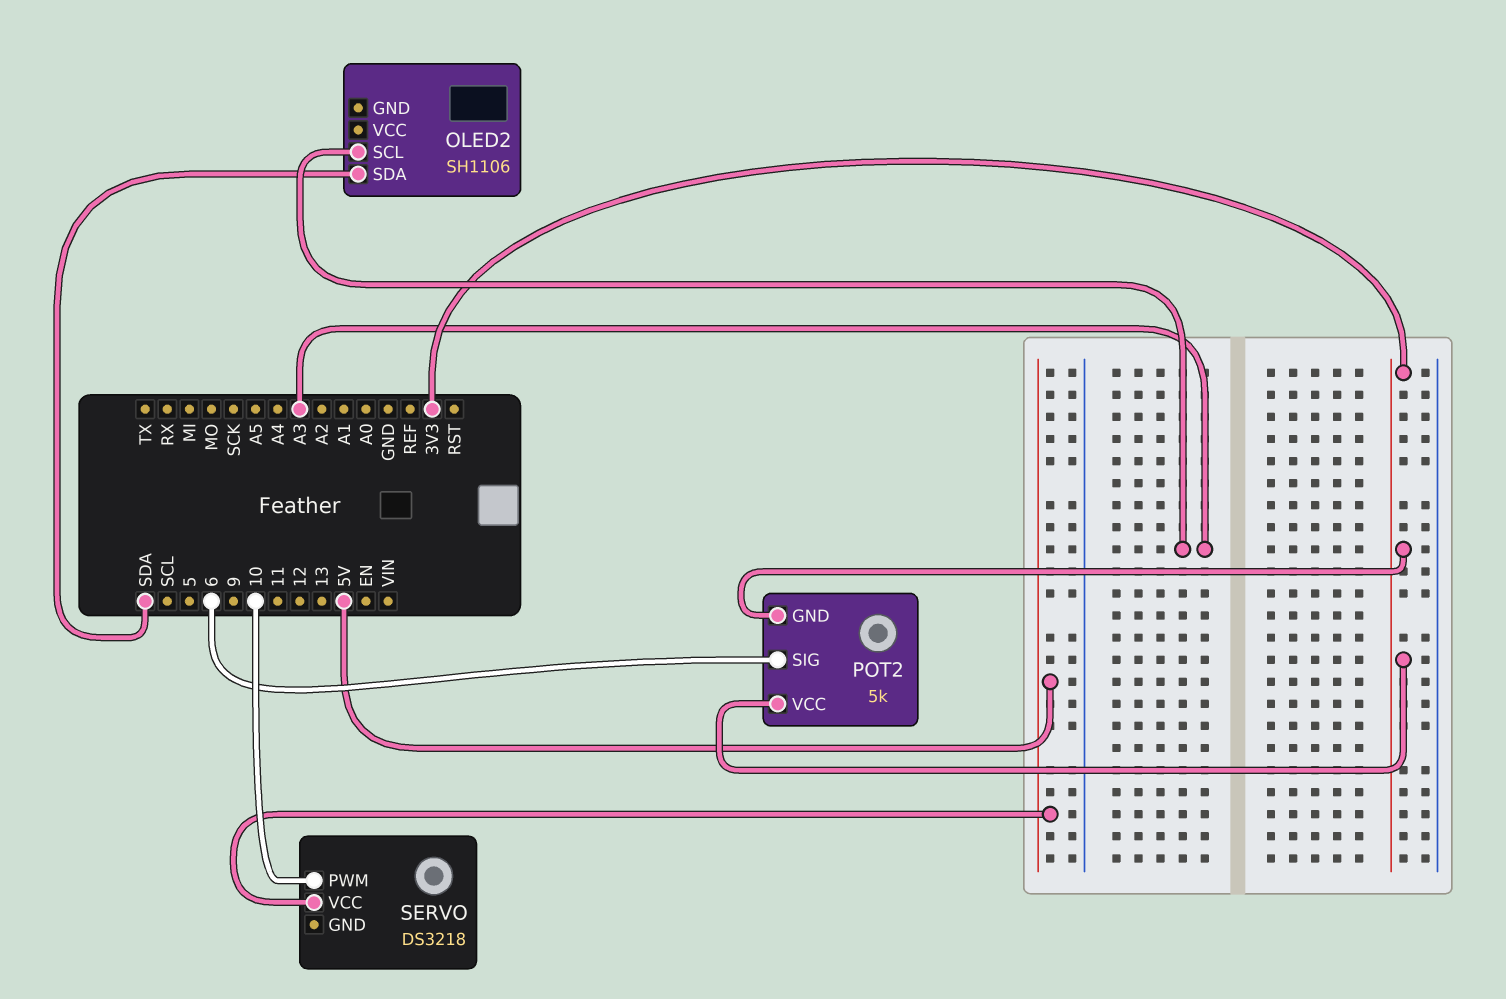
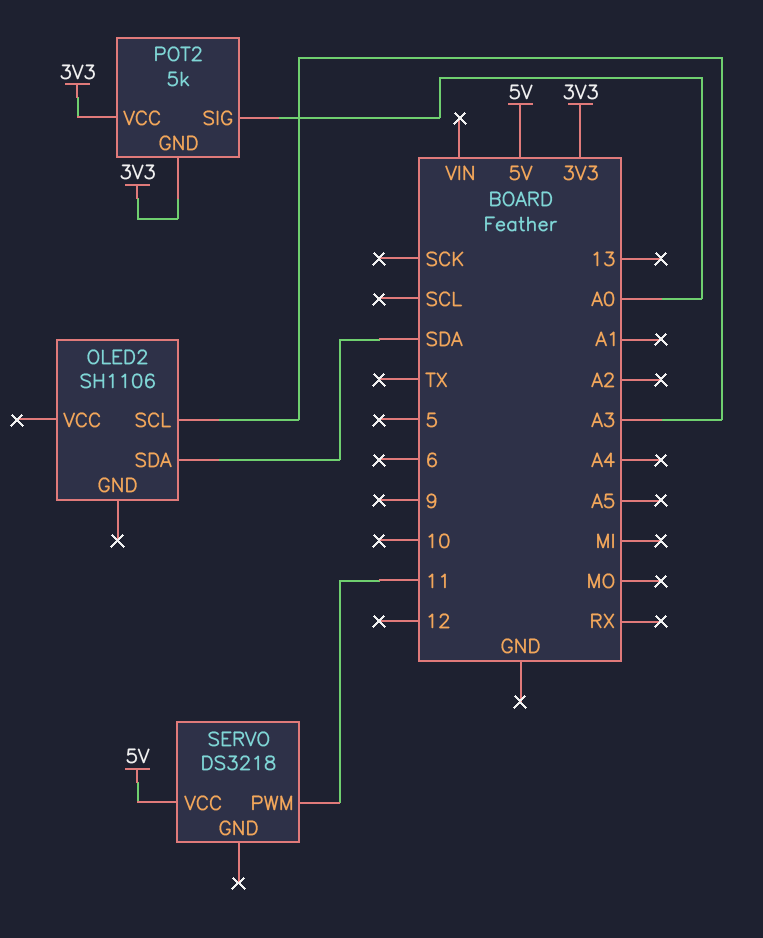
POT2 pin SIG: 6 -> A0
SERVO pin PWM: 10 -> 11

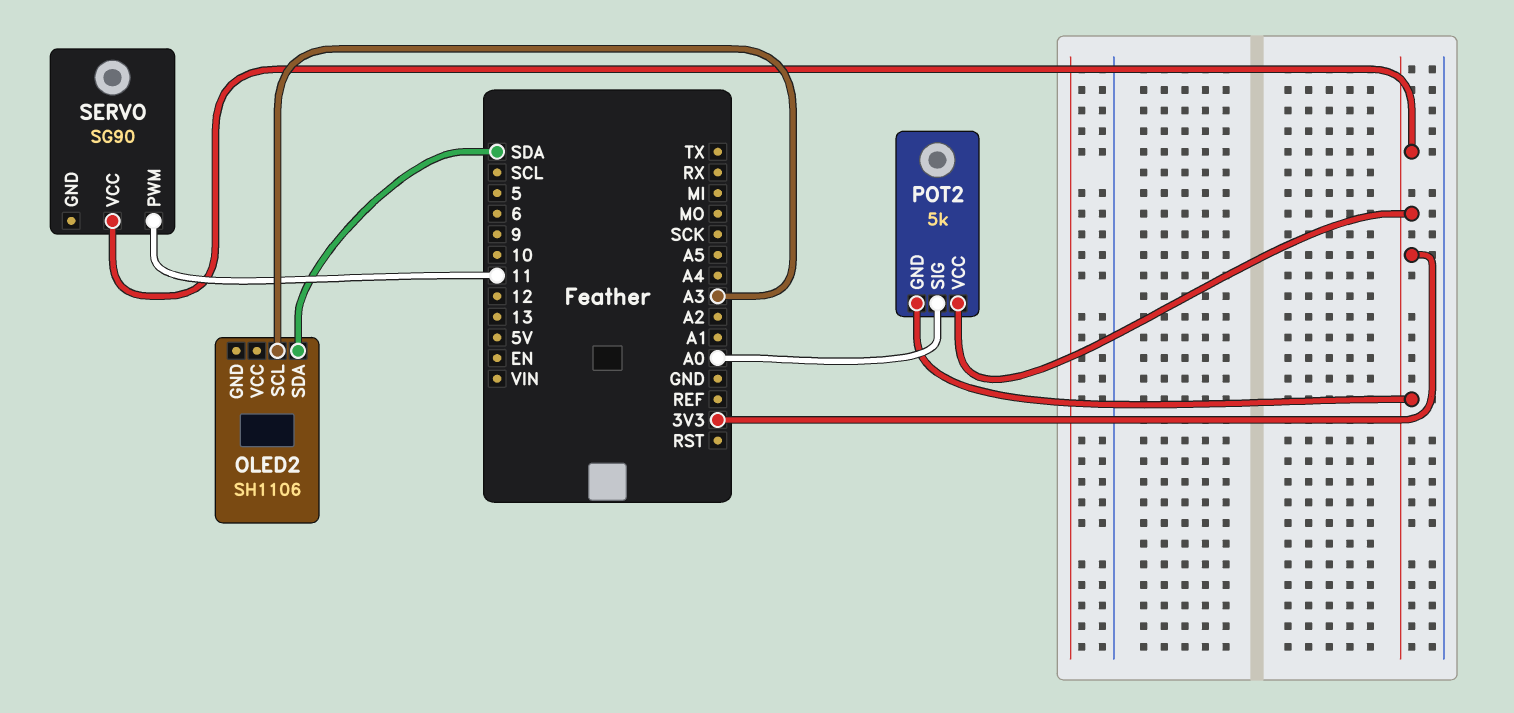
SERVO: DS3218 -> SG90
SERVO pin VCC: 5V -> 3V3

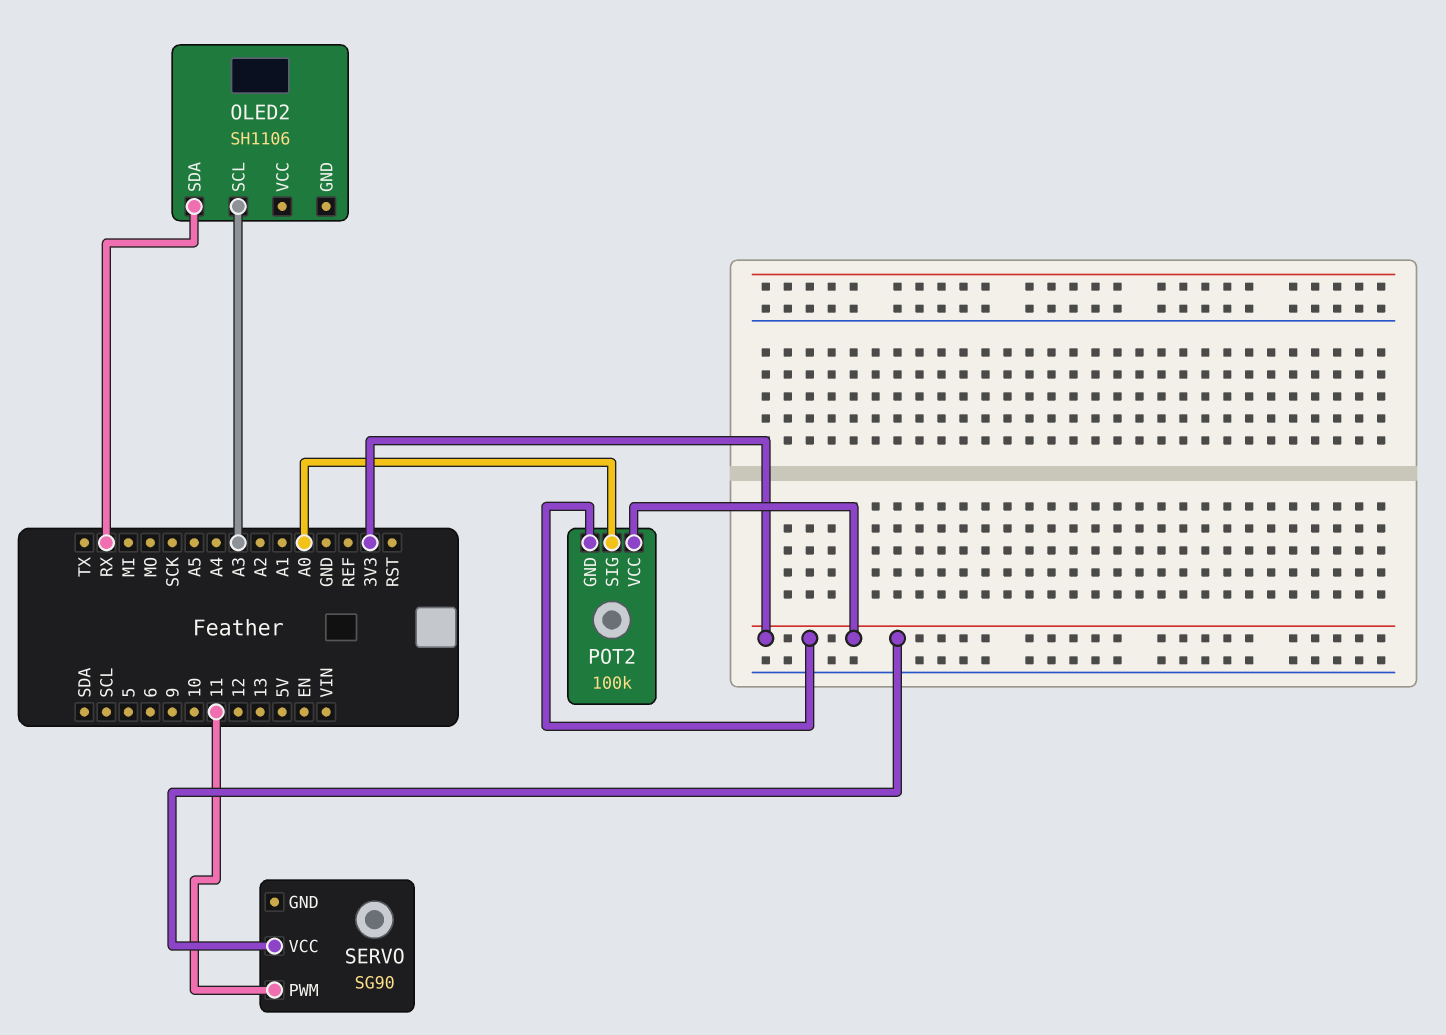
OLED2 pin SDA: SDA -> RX
POT2: 5k -> 100k

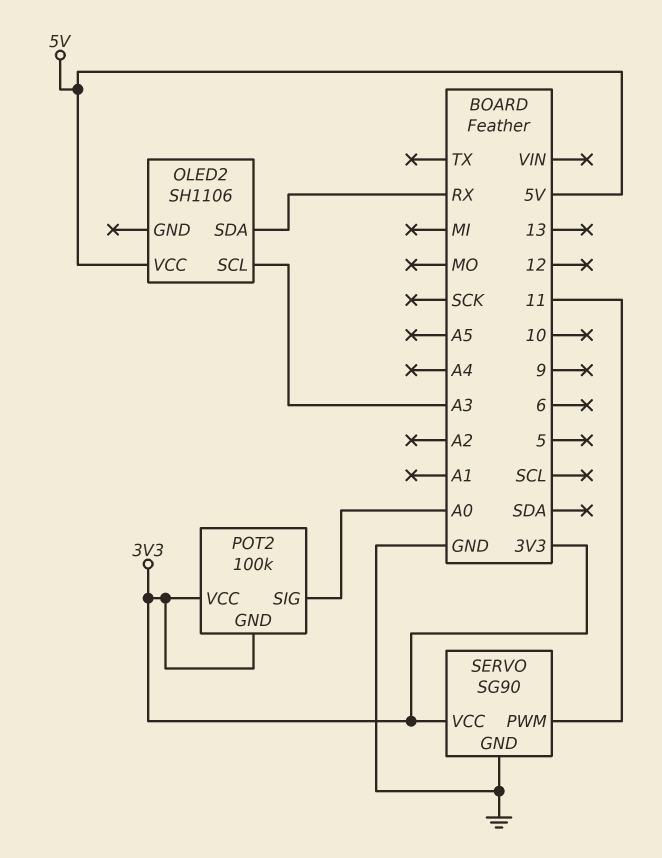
OLED2 pin VCC: none -> 5V
SERVO pin GND: none -> GND

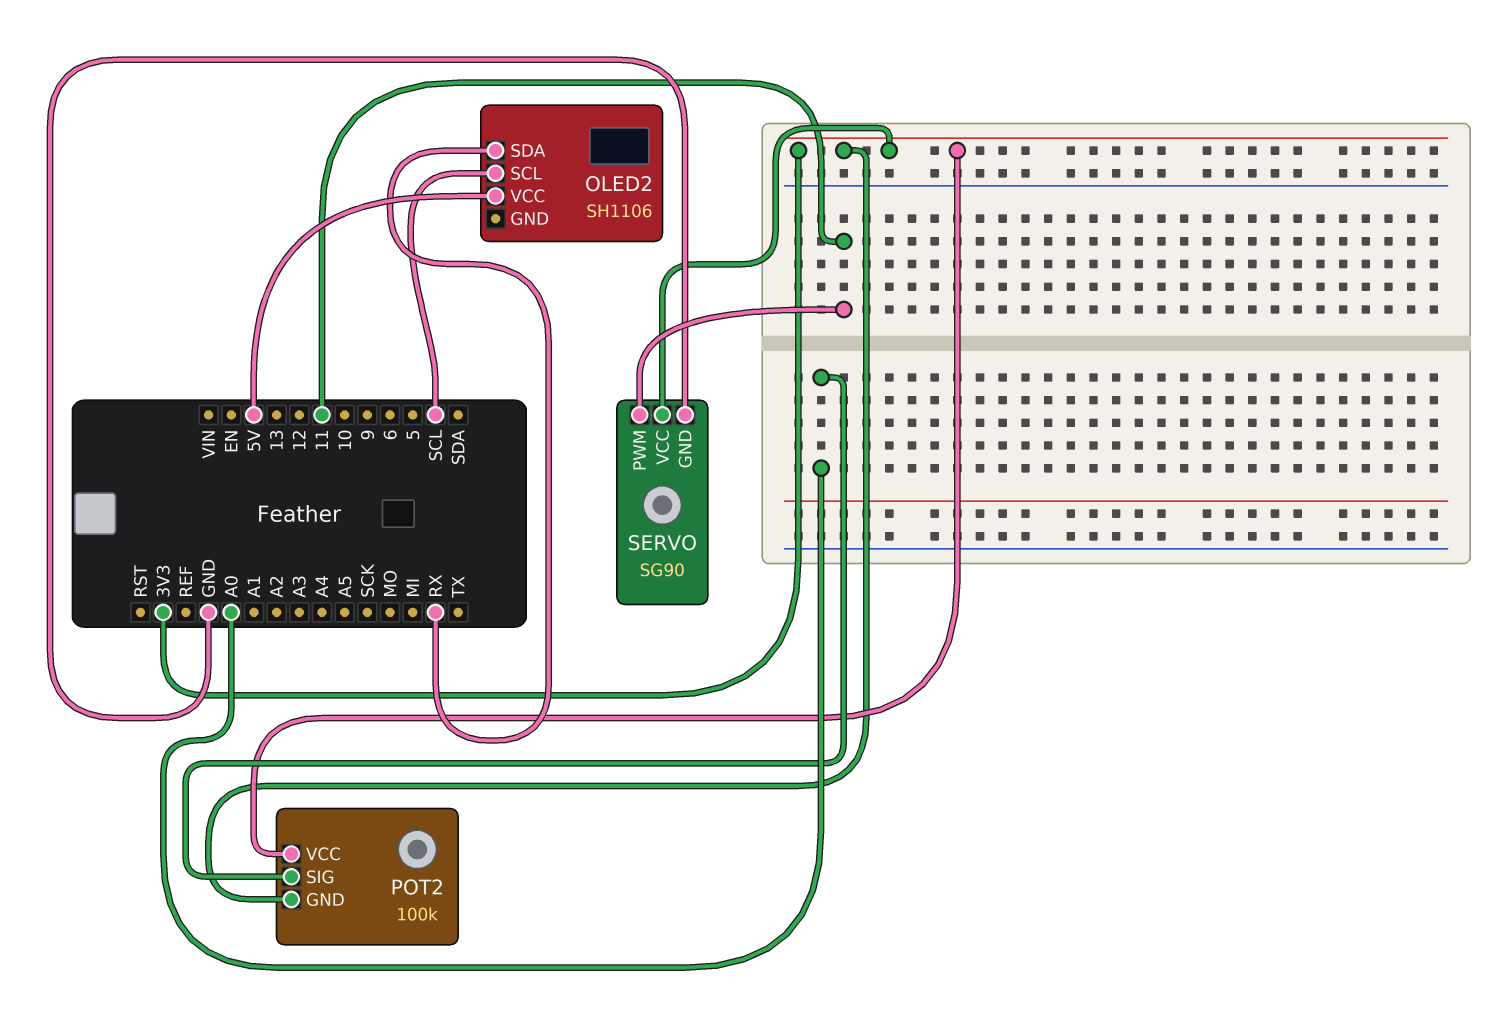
OLED2 pin SCL: A3 -> SCL

